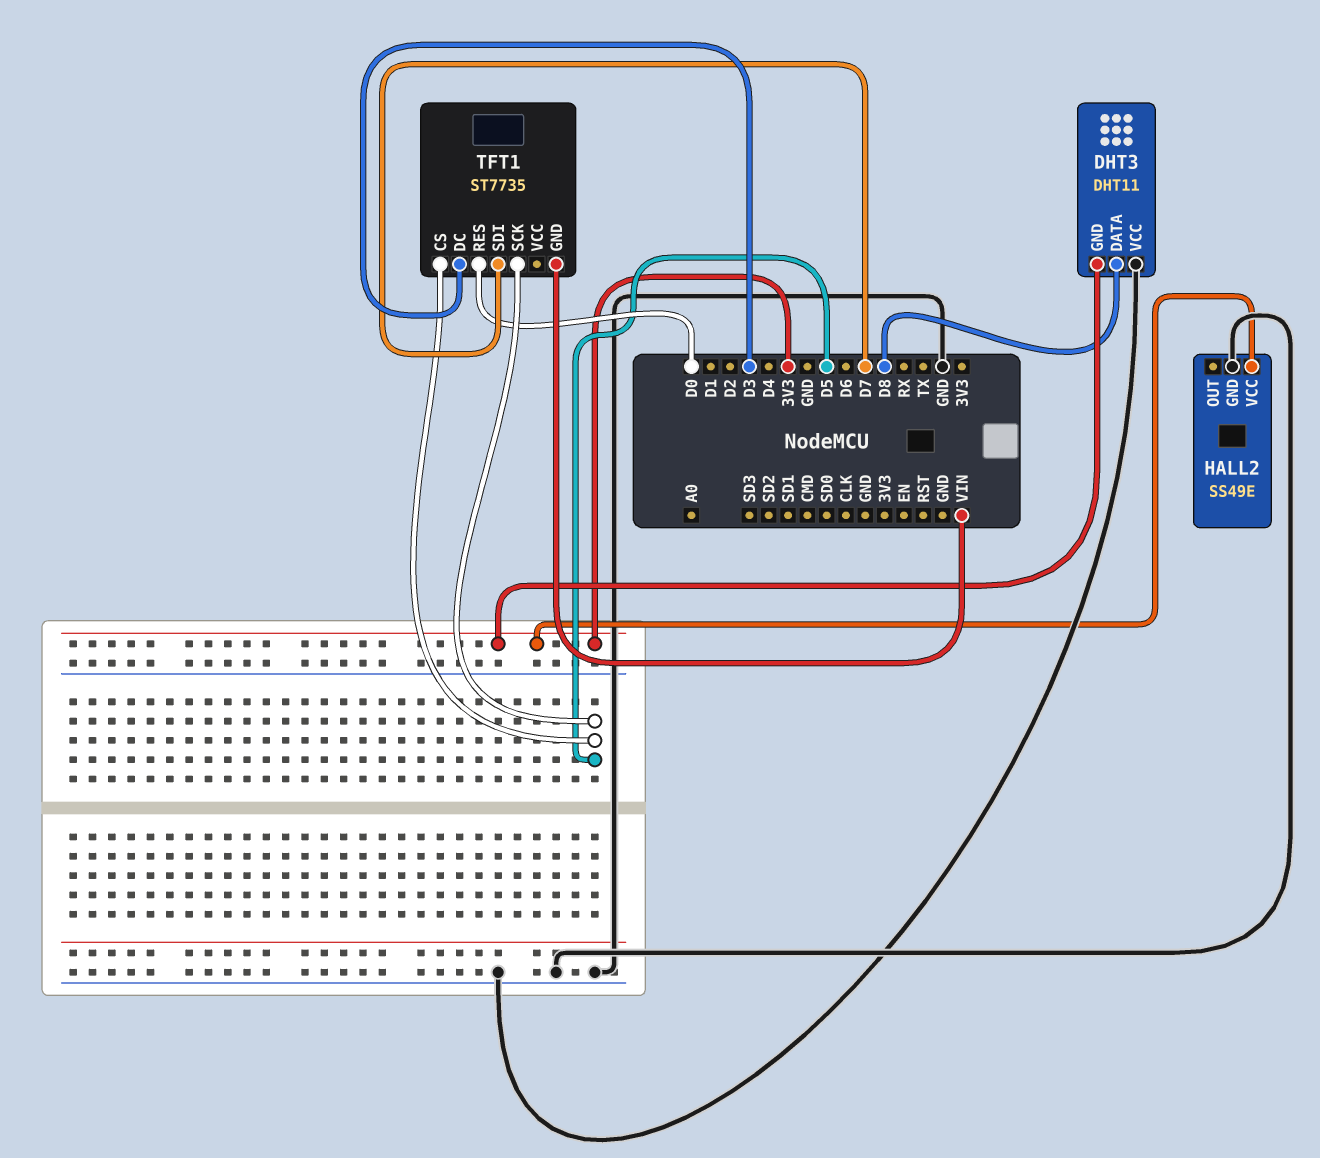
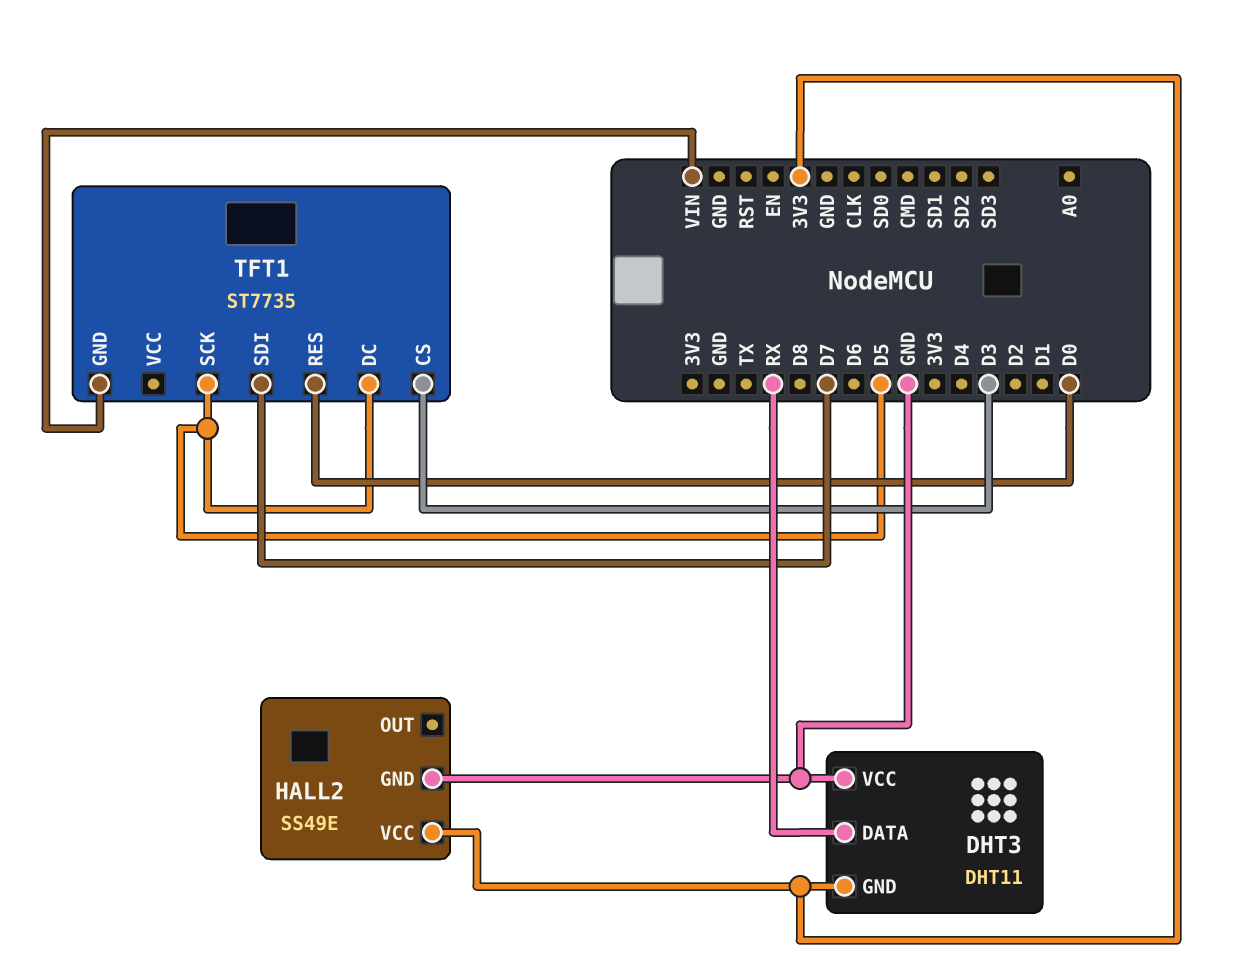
DHT3 pin DATA: D8 -> RX
TFT1 pin CS: D5 -> D3
TFT1 pin DC: D3 -> D5

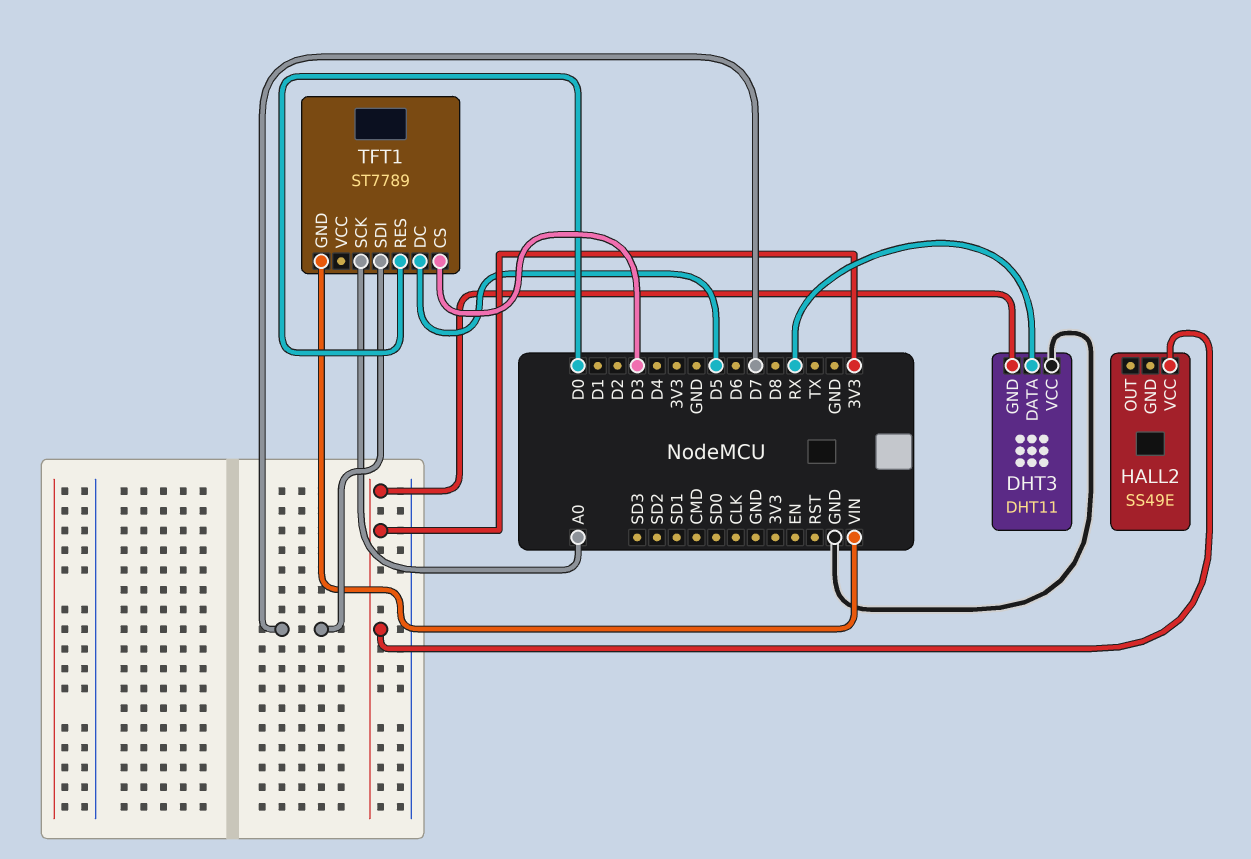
HALL2 pin GND: GND -> none
TFT1: ST7735 -> ST7789
TFT1 pin SCK: D5 -> A0

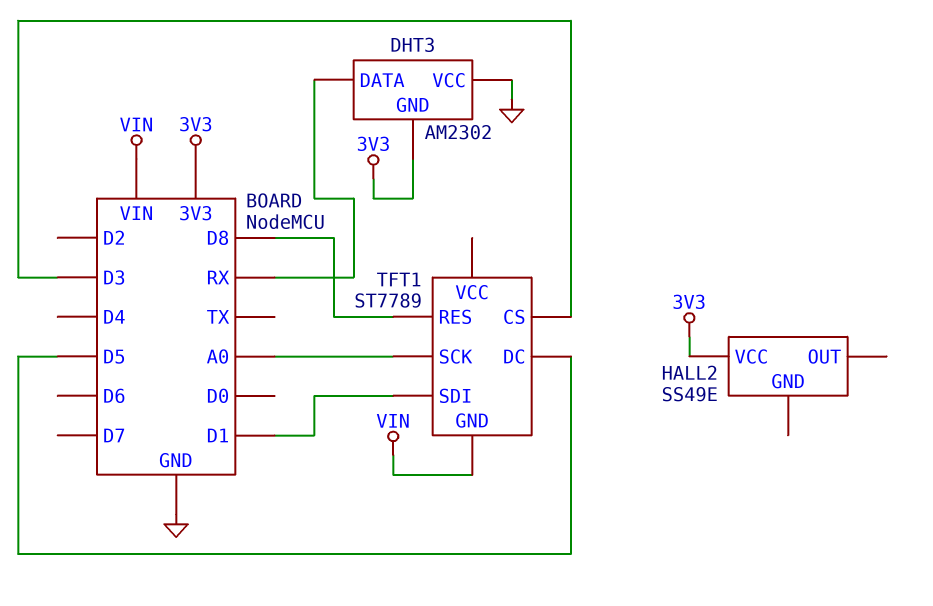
DHT3: DHT11 -> AM2302
TFT1 pin RES: D0 -> D8
TFT1 pin SDI: D7 -> D1

